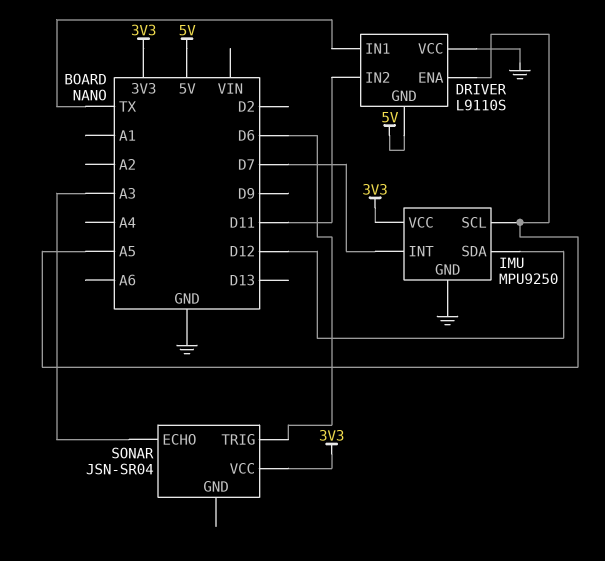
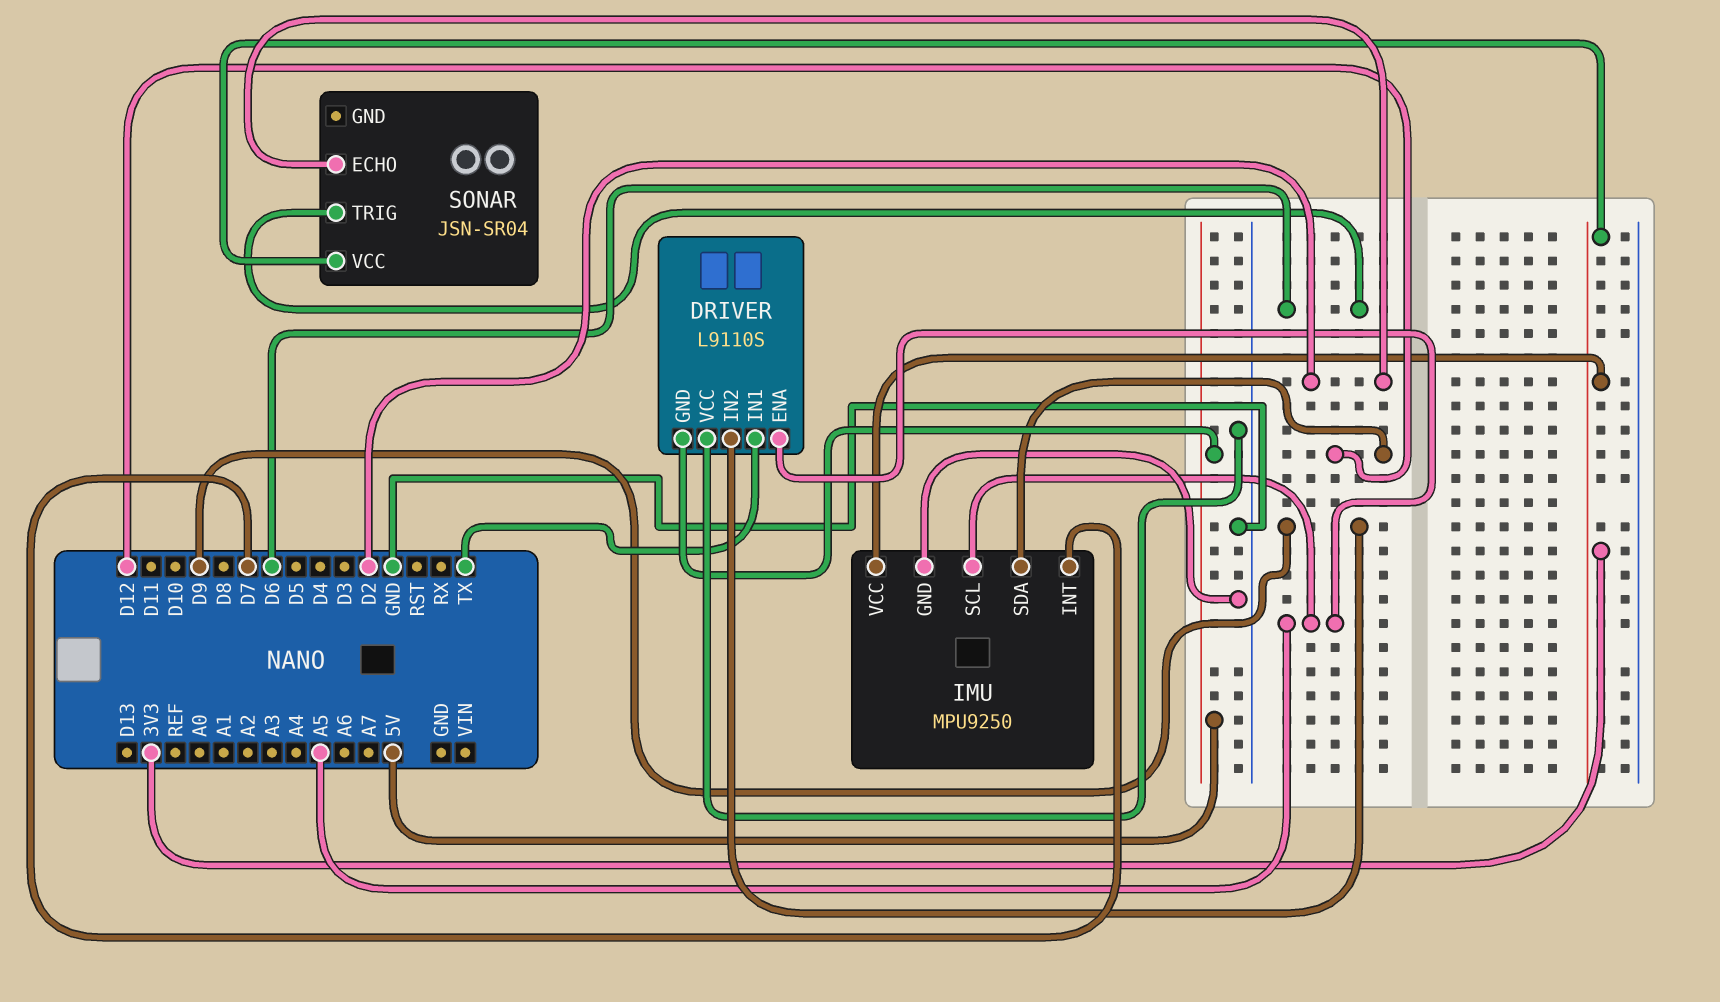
DRIVER pin IN2: D11 -> D9
SONAR pin ECHO: A3 -> D2

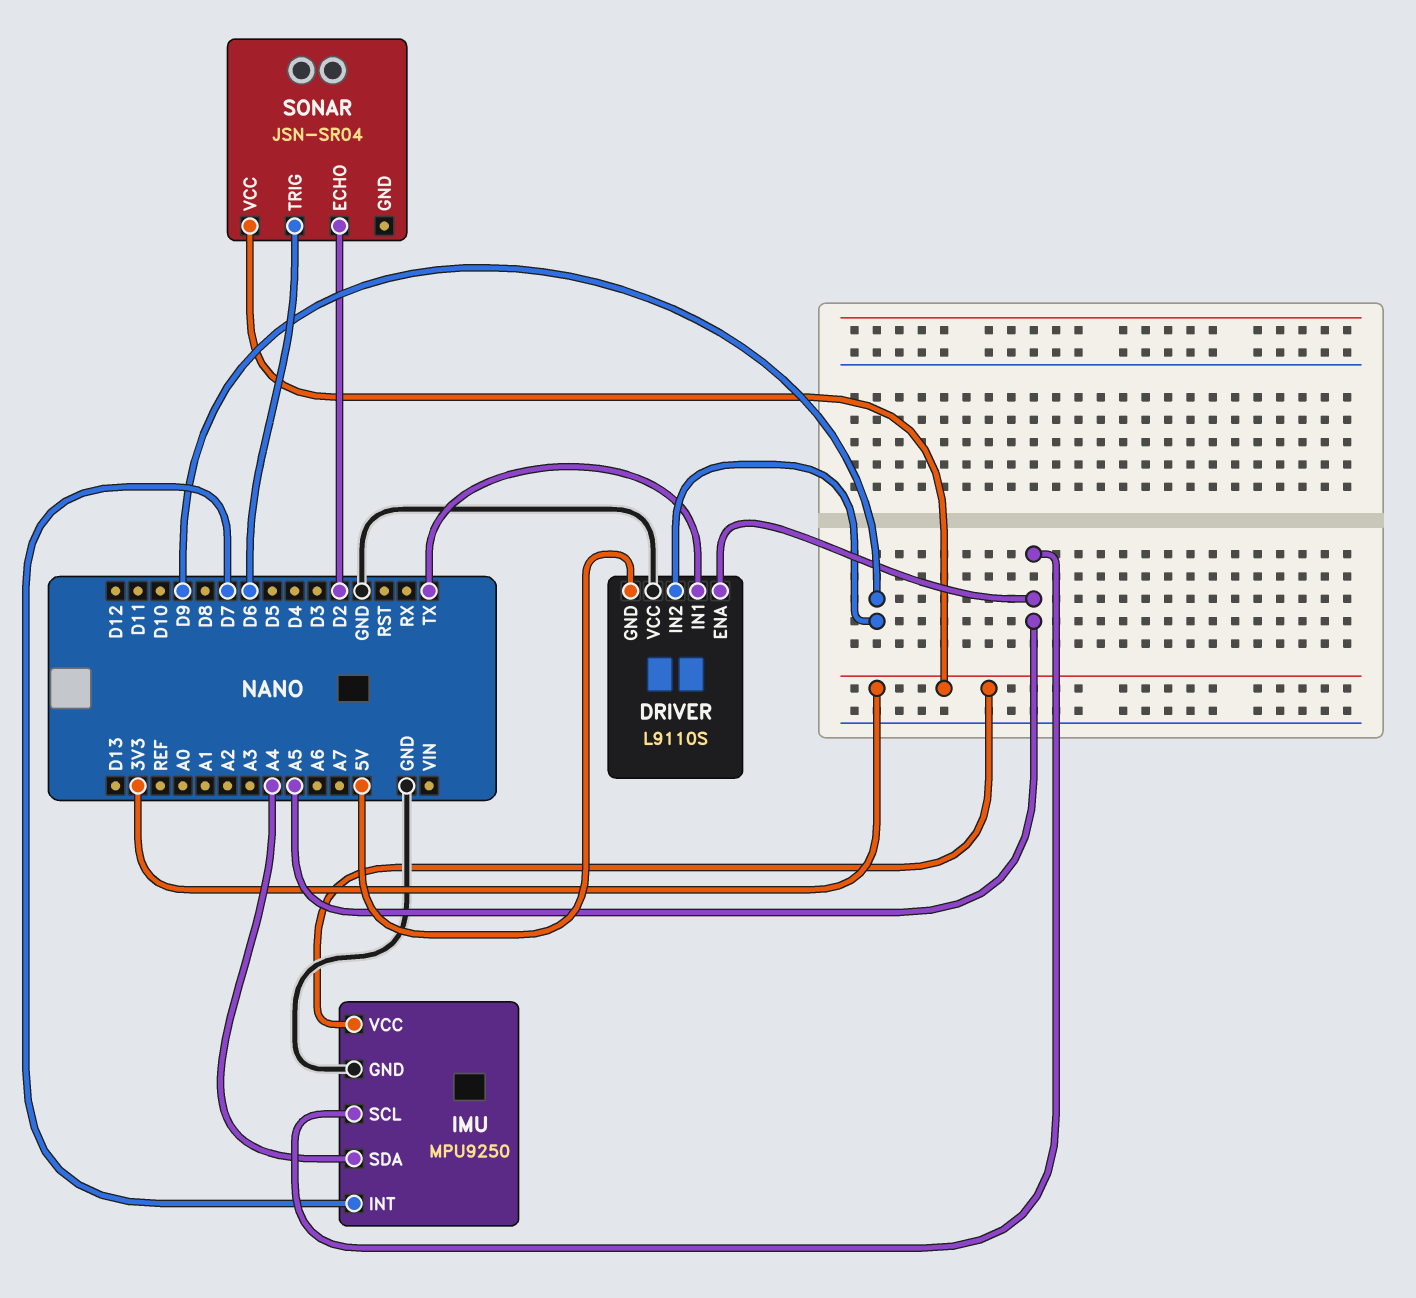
IMU pin SDA: D12 -> A4

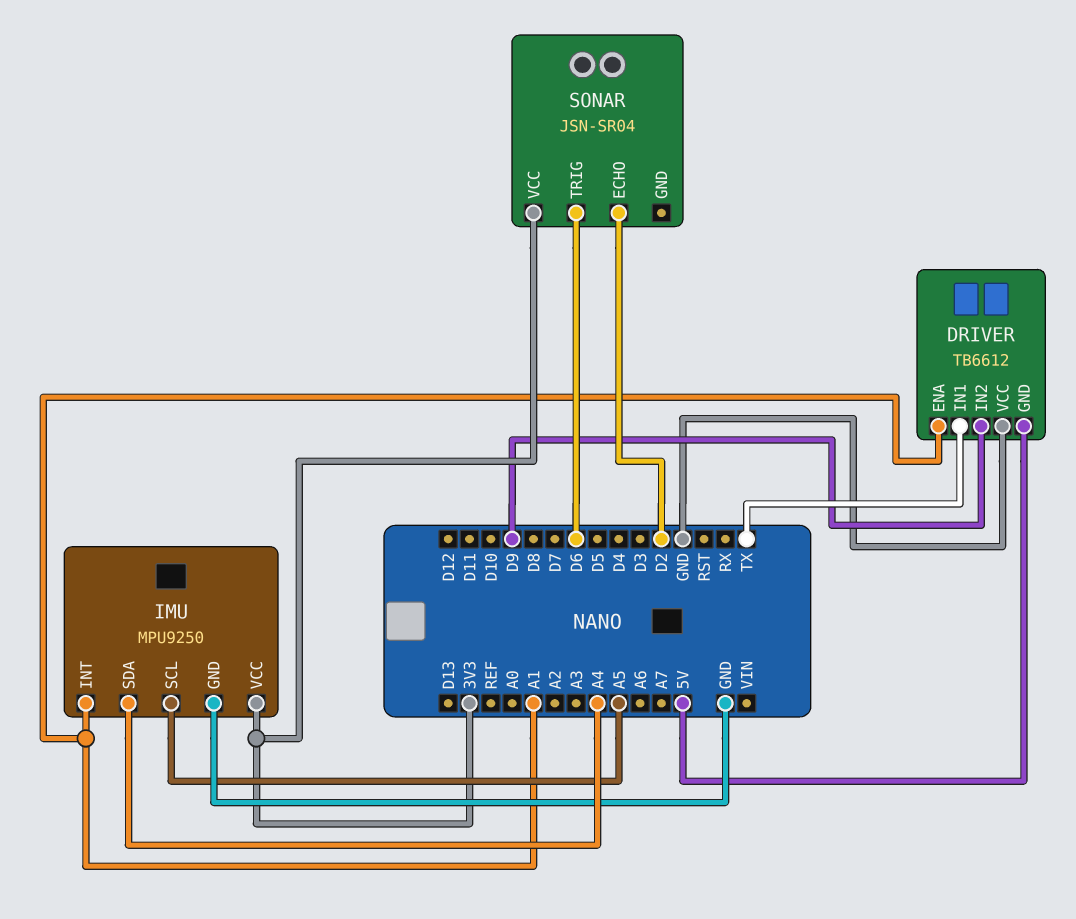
DRIVER: L9110S -> TB6612
DRIVER pin ENA: A5 -> A1
IMU pin INT: D7 -> A1

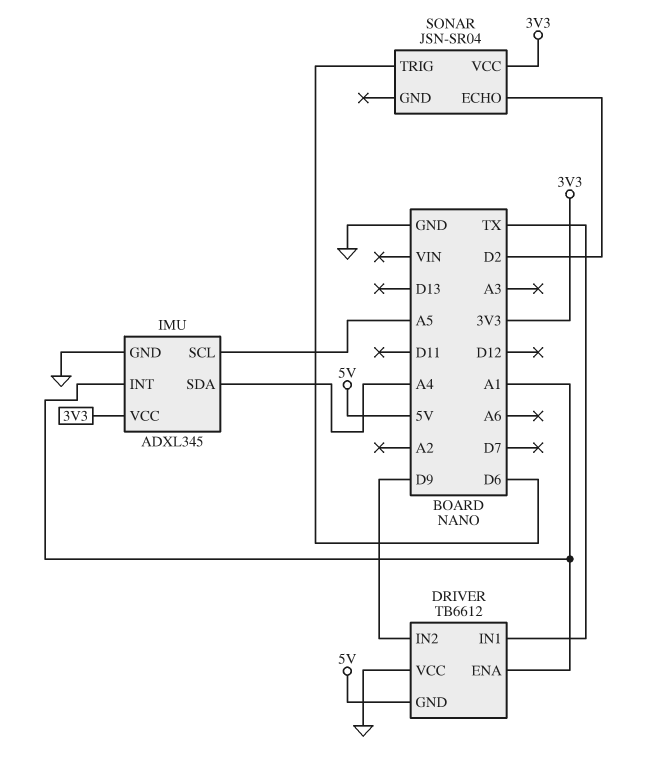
IMU: MPU9250 -> ADXL345

